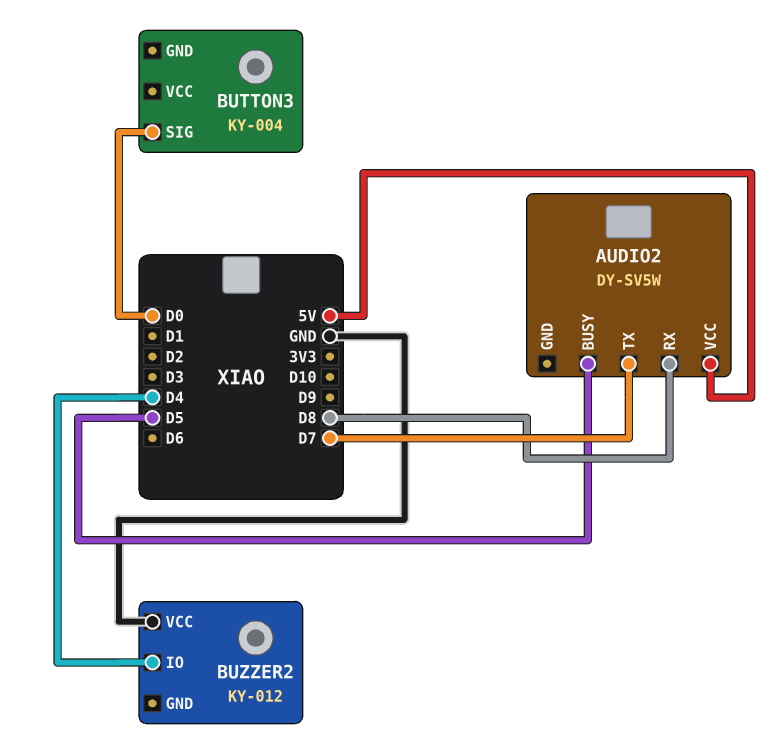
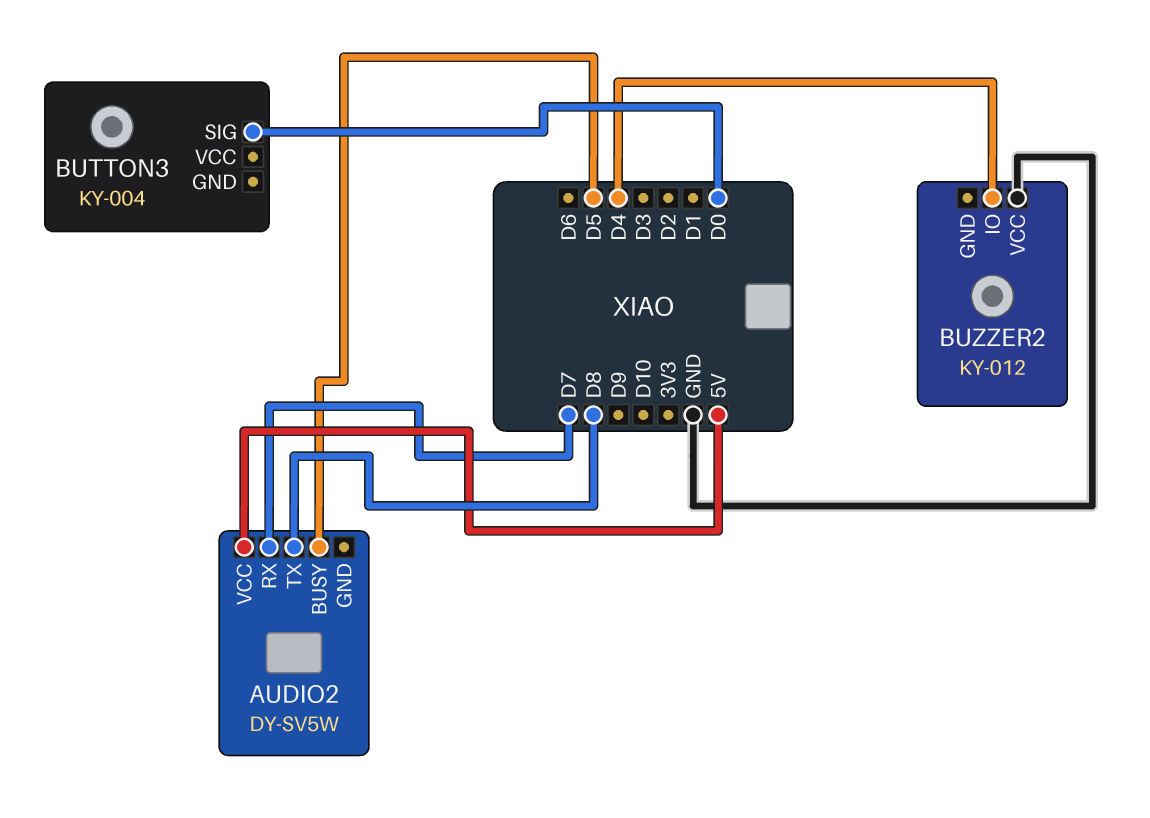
AUDIO2 pin RX: D8 -> D7
AUDIO2 pin TX: D7 -> D8

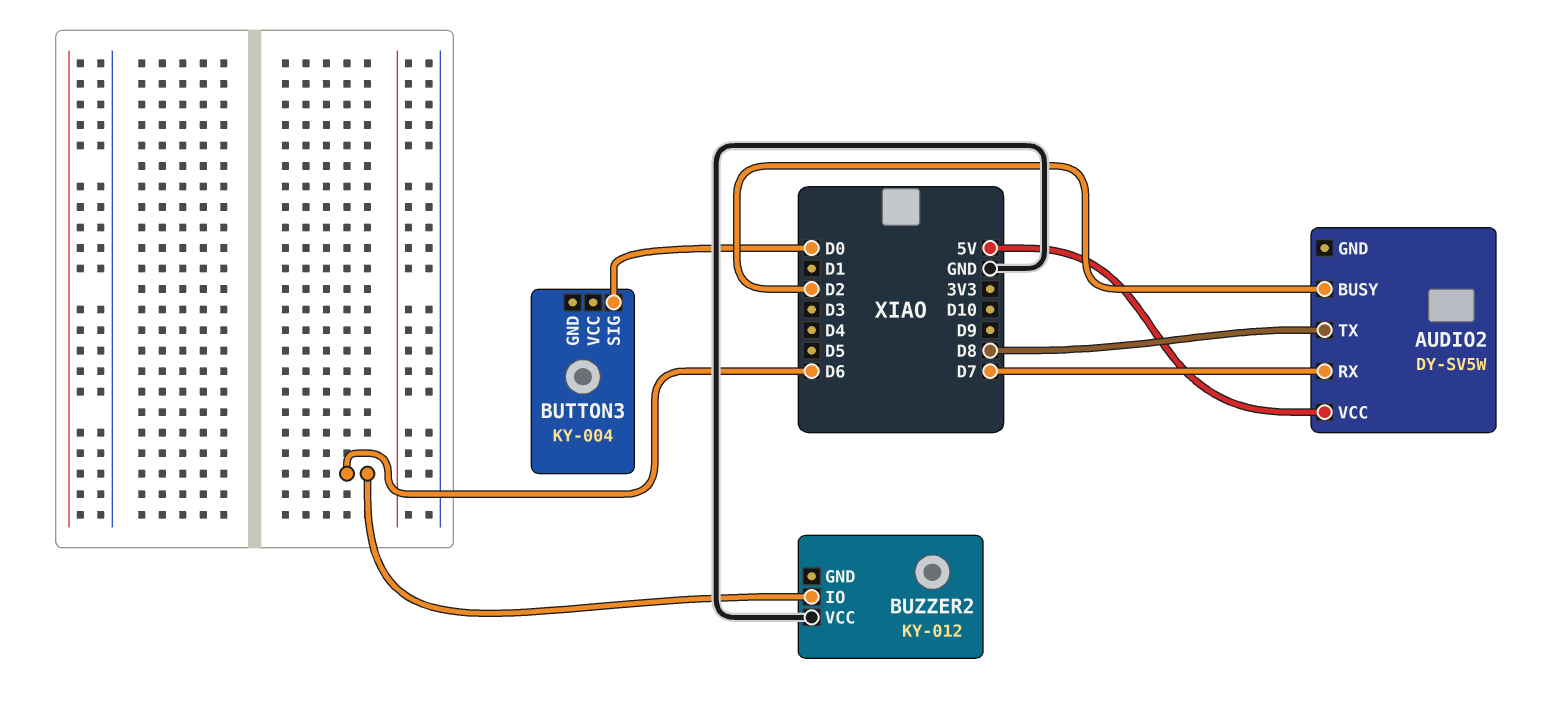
AUDIO2 pin BUSY: D5 -> D2
BUZZER2 pin IO: D4 -> D6

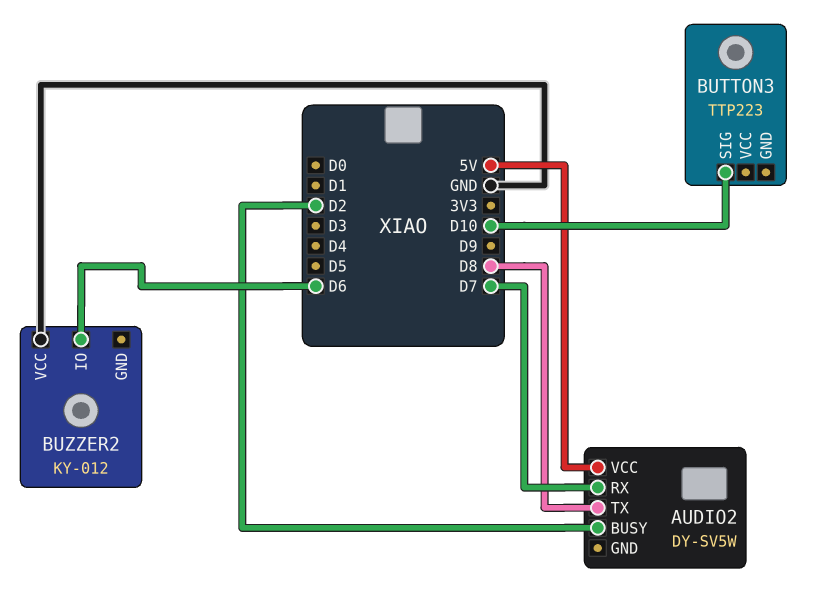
BUTTON3: KY-004 -> TTP223
BUTTON3 pin SIG: D0 -> D10

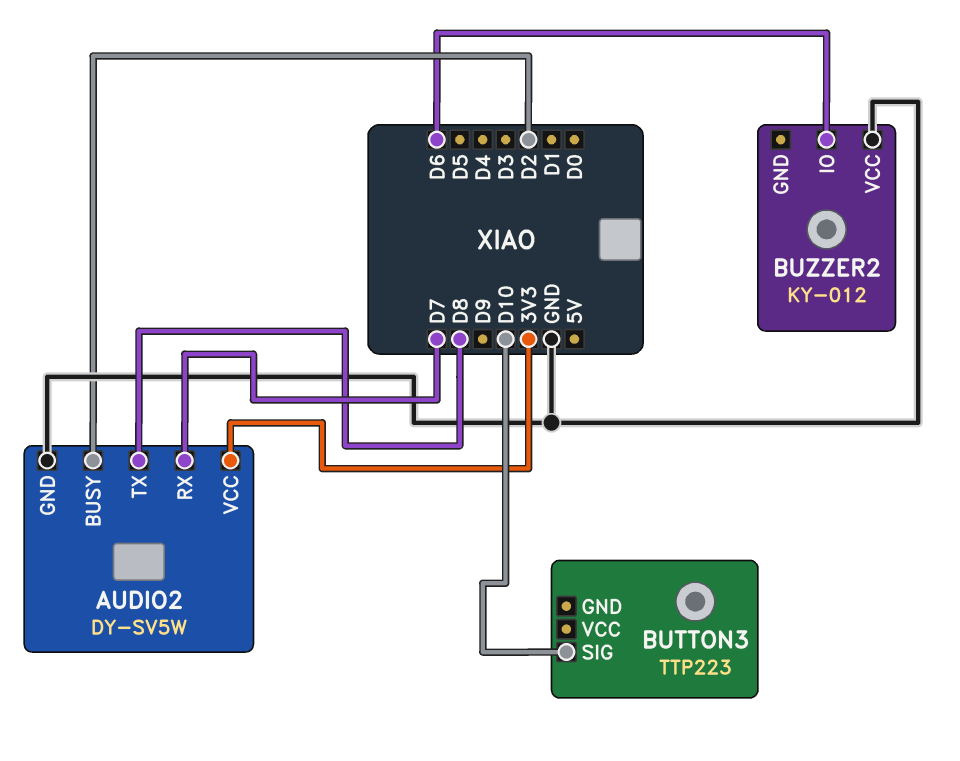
AUDIO2 pin GND: none -> GND
AUDIO2 pin VCC: 5V -> 3V3

